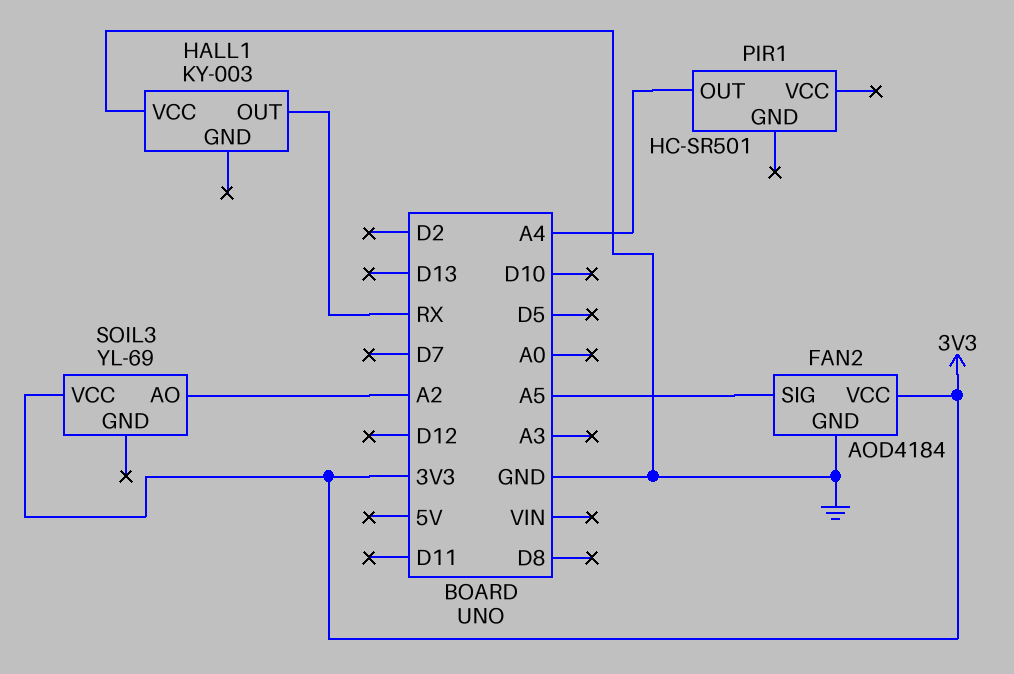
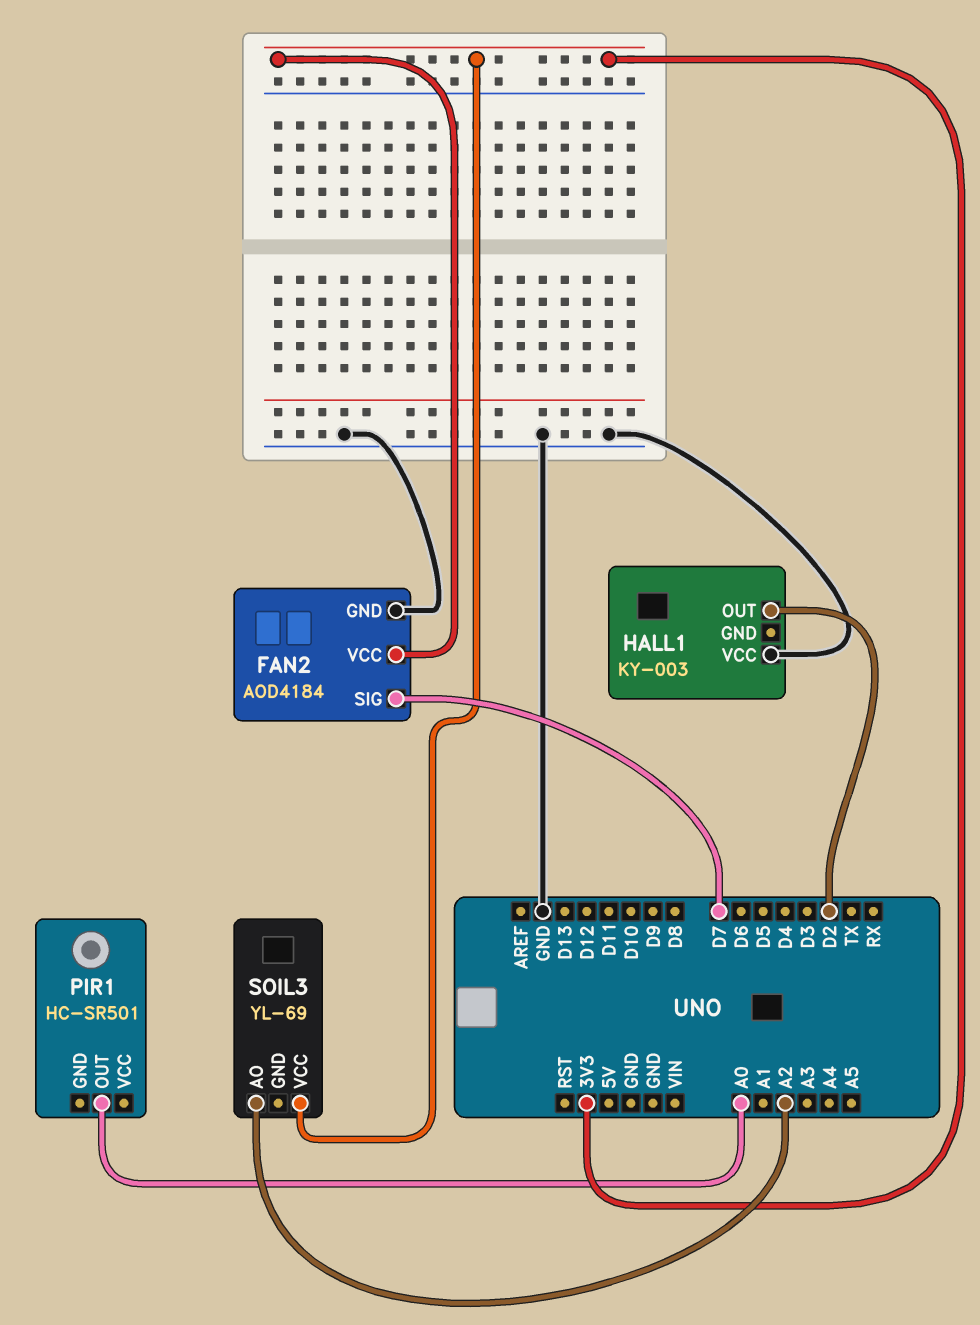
FAN2 pin SIG: A5 -> D7
HALL1 pin OUT: RX -> D2
PIR1 pin OUT: A4 -> A0

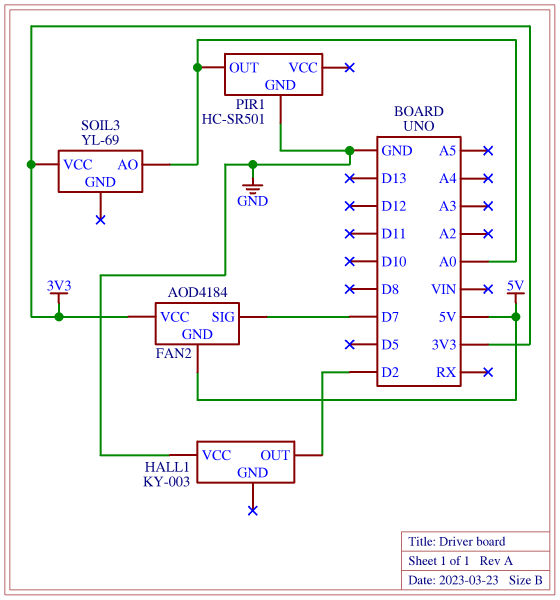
FAN2 pin GND: GND -> 5V
PIR1 pin GND: none -> GND
SOIL3 pin AO: A2 -> A0

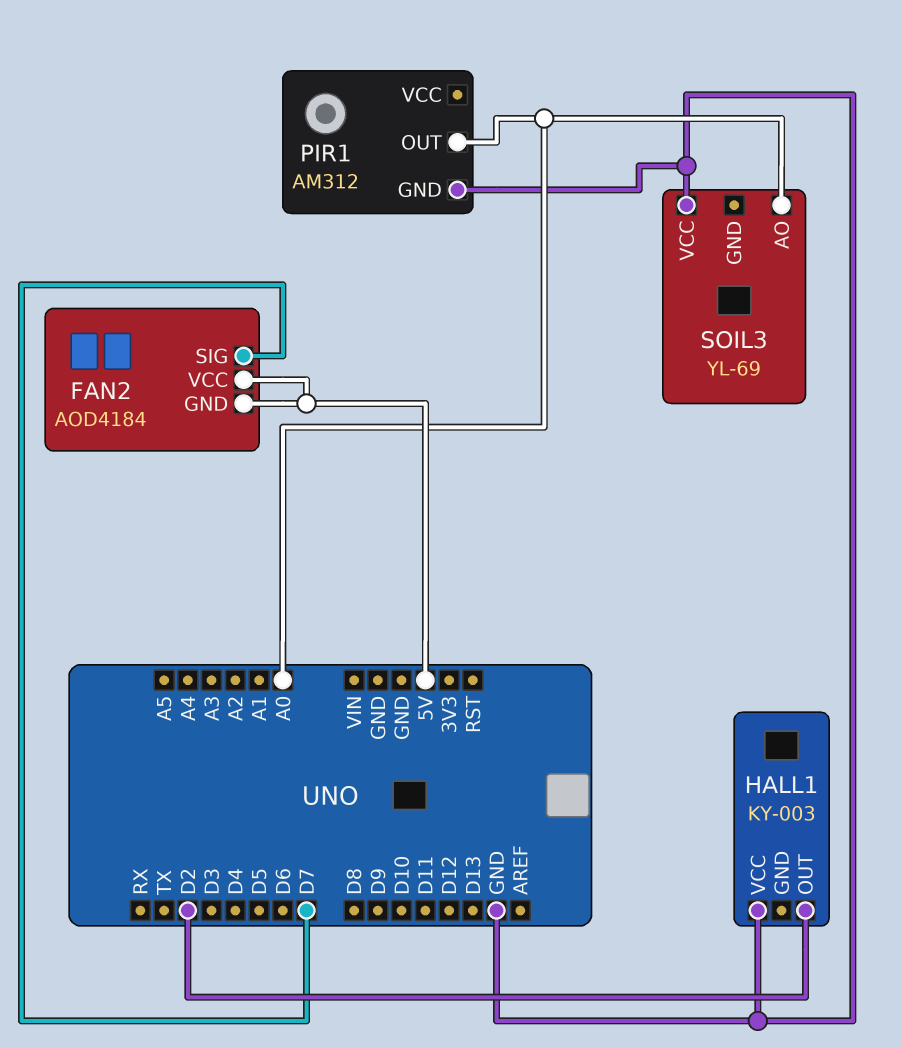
FAN2 pin VCC: 3V3 -> 5V
PIR1: HC-SR501 -> AM312
SOIL3 pin VCC: 3V3 -> GND

